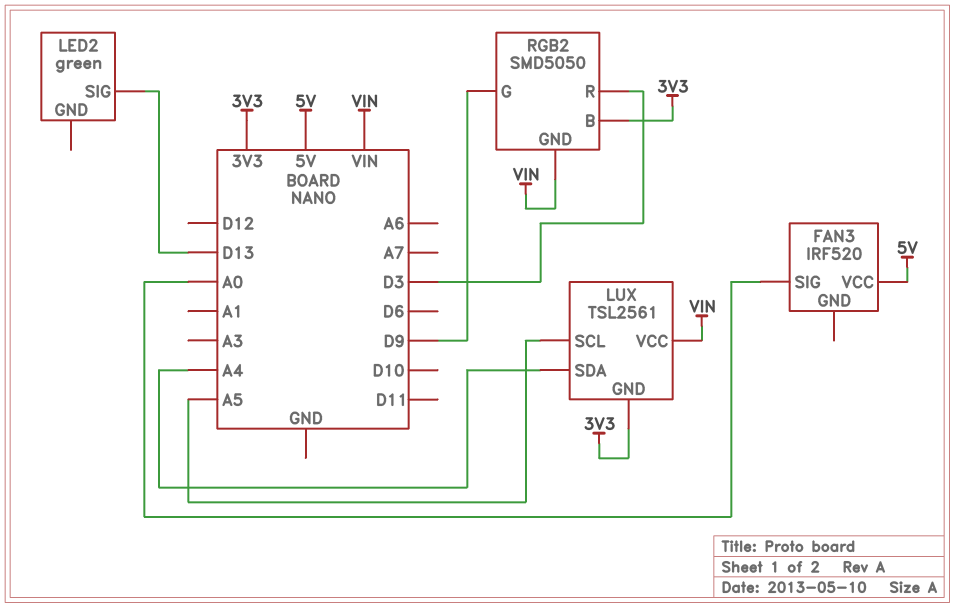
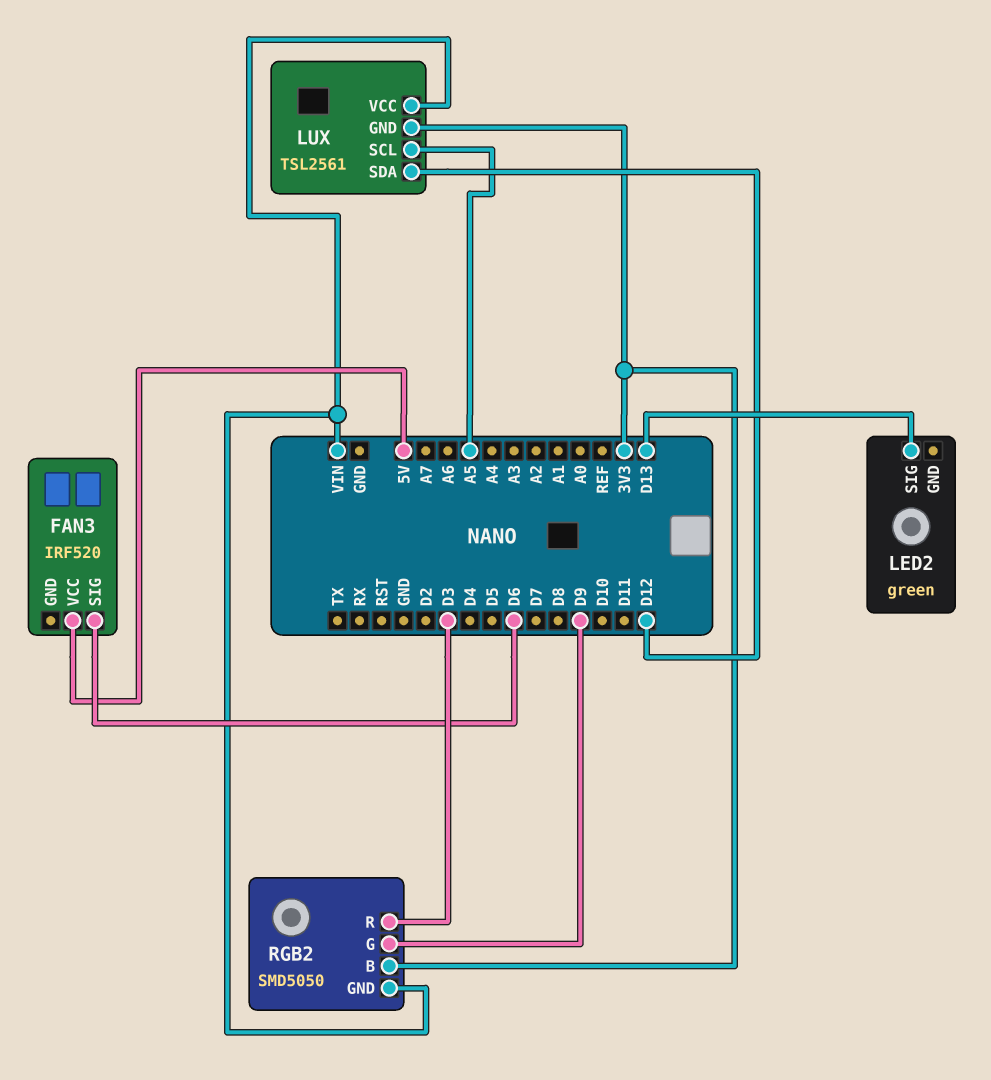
FAN3 pin SIG: A0 -> D6
LUX pin SDA: A4 -> D12

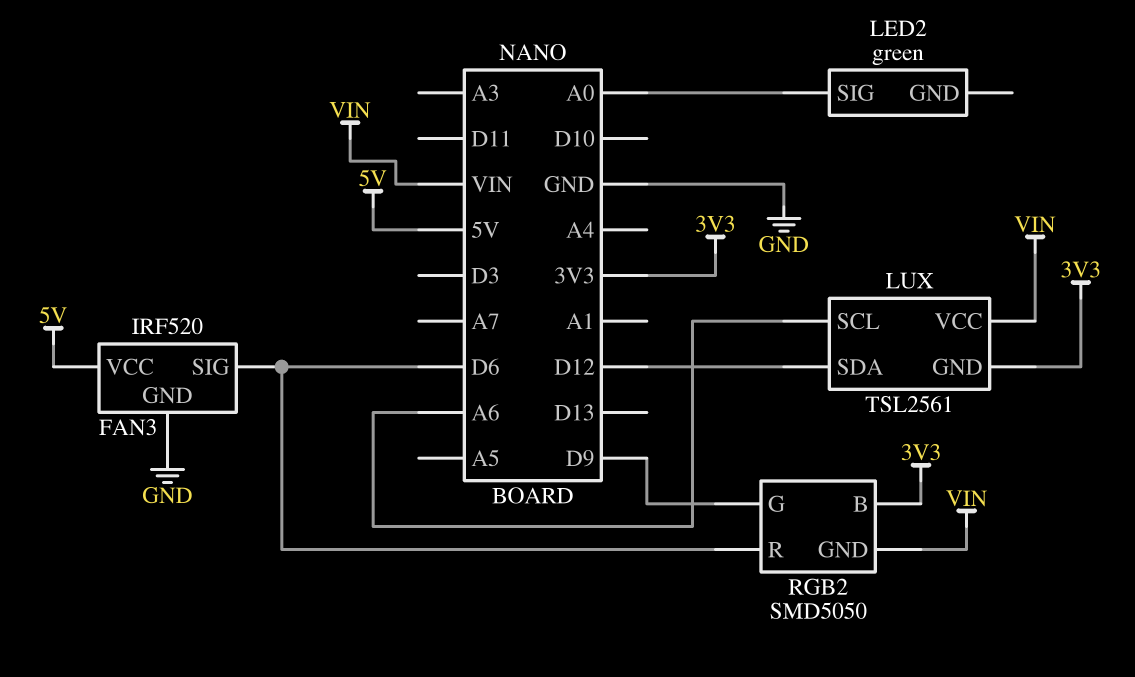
FAN3 pin GND: none -> GND
LED2 pin SIG: D13 -> A0
LUX pin SCL: A5 -> A6
RGB2 pin R: D3 -> D6

